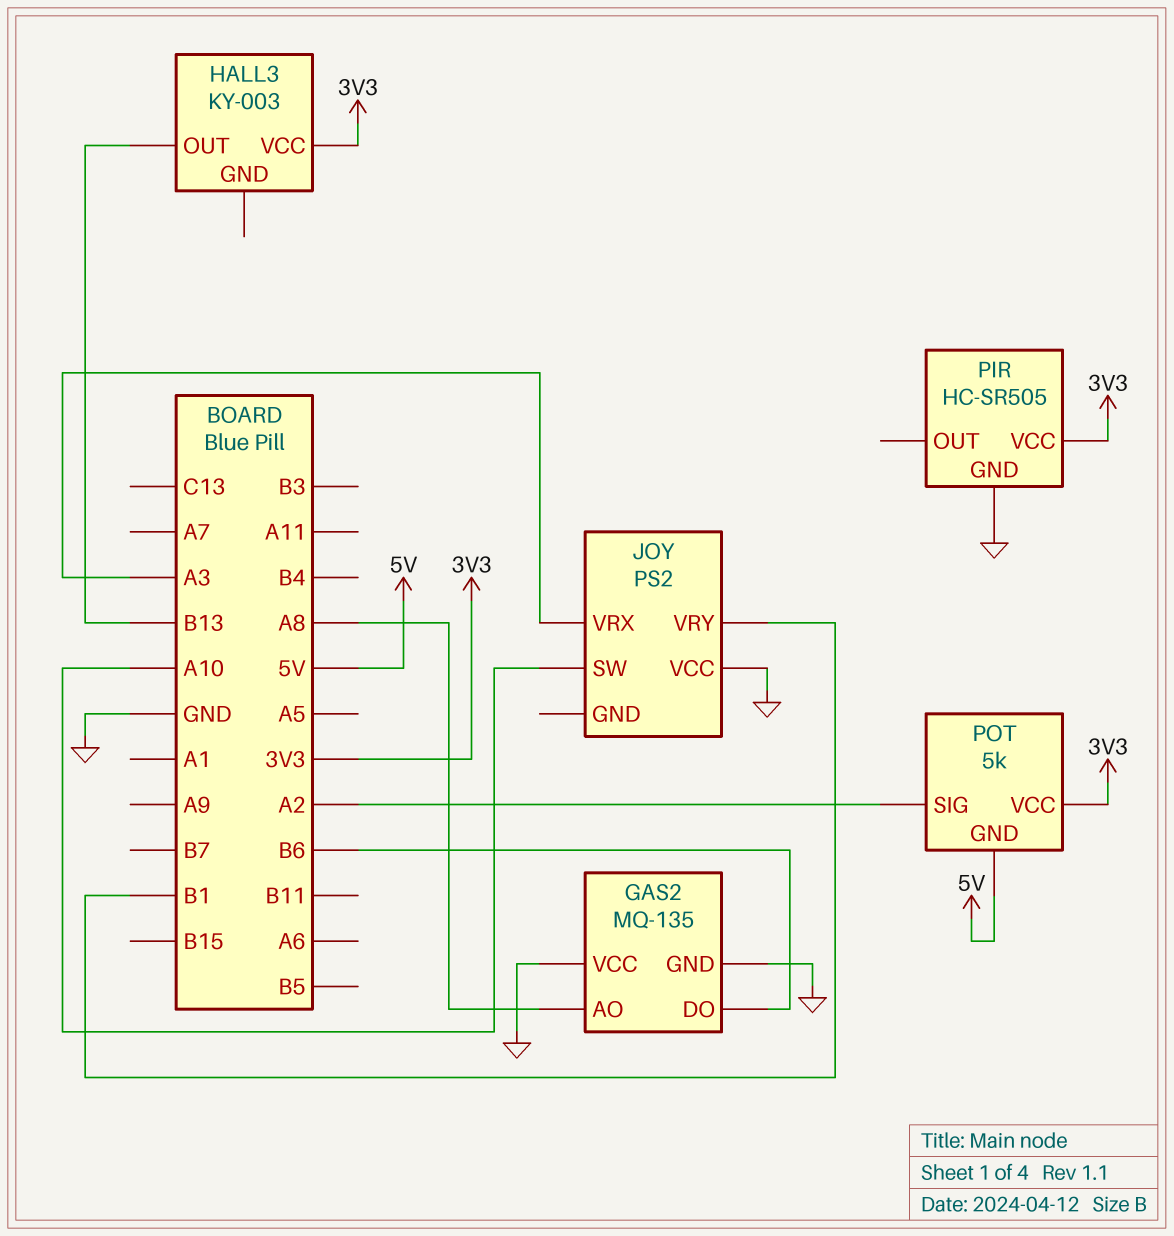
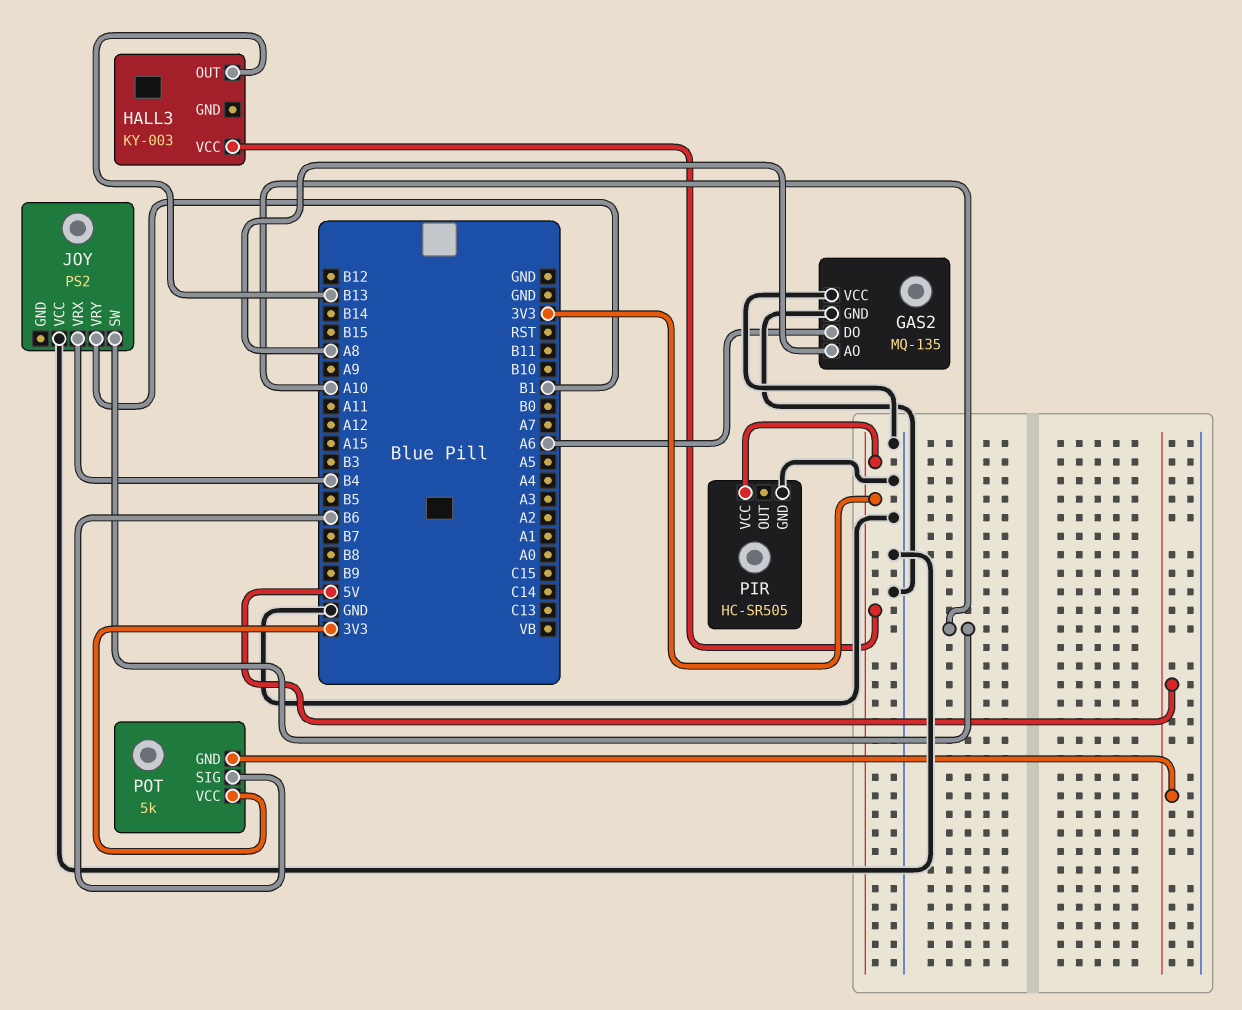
GAS2 pin DO: B6 -> A6
JOY pin VRX: A3 -> B4
POT pin SIG: A2 -> B6

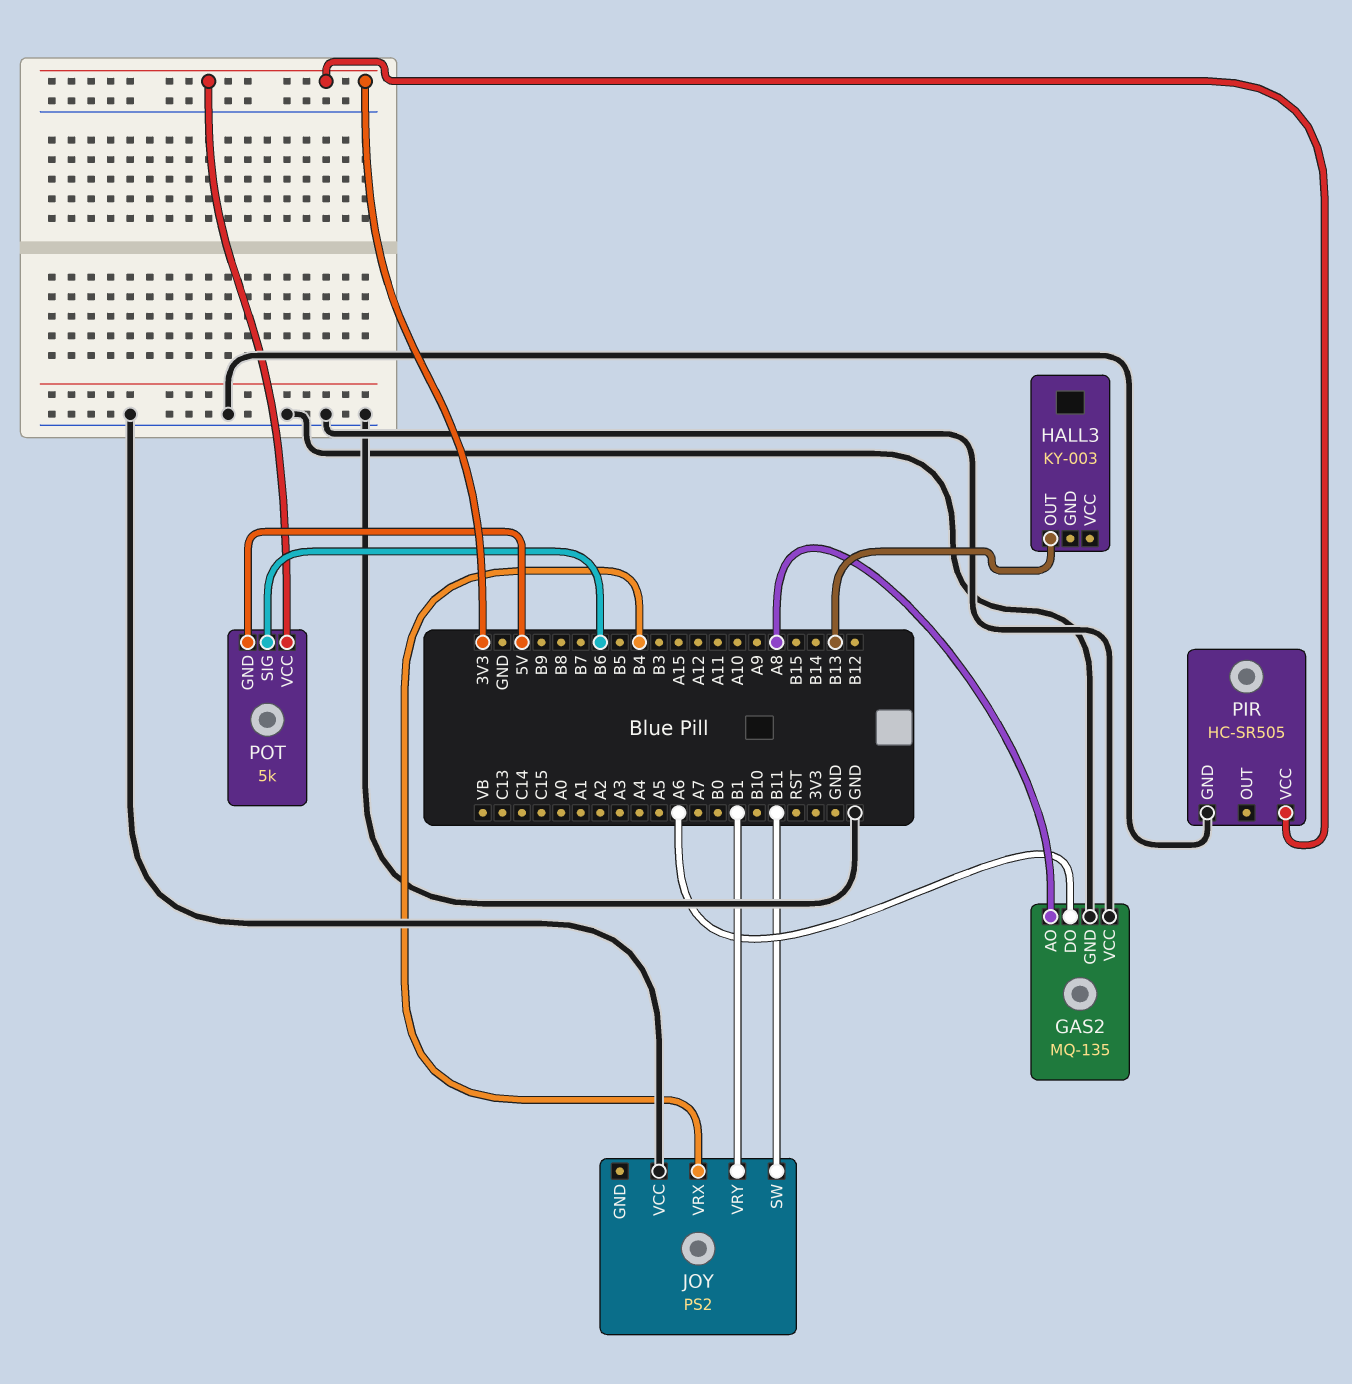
HALL3 pin VCC: 3V3 -> none
JOY pin SW: A10 -> B11

